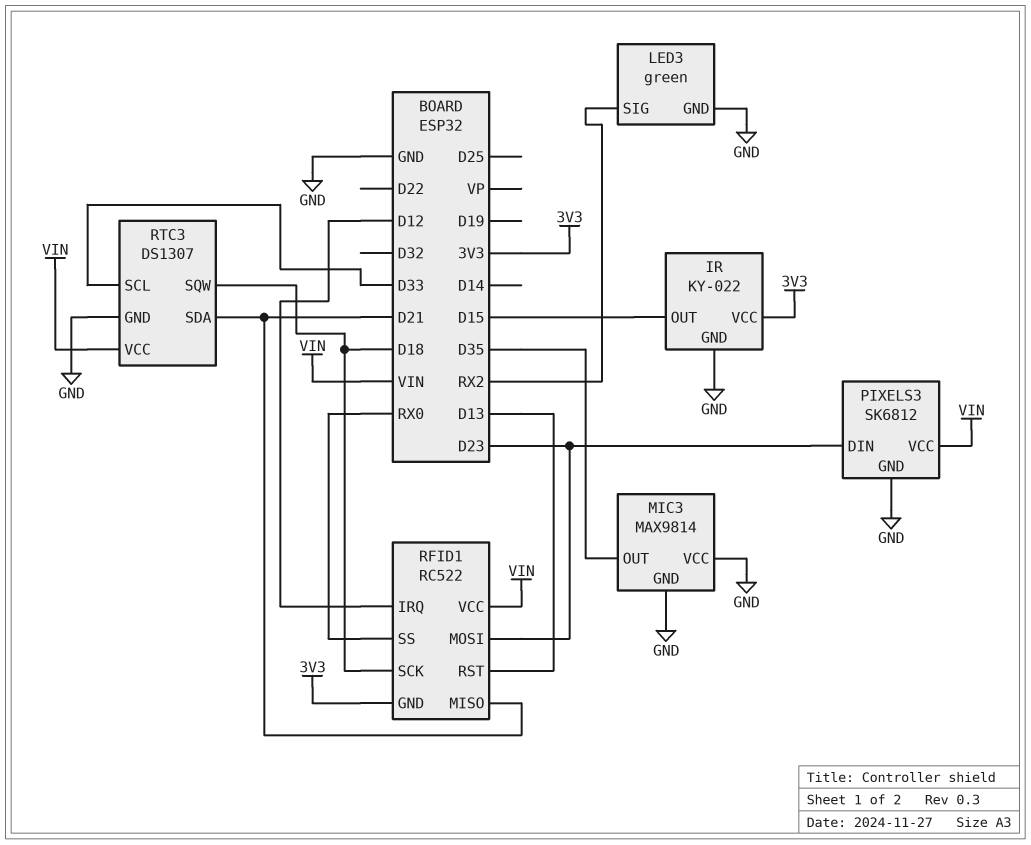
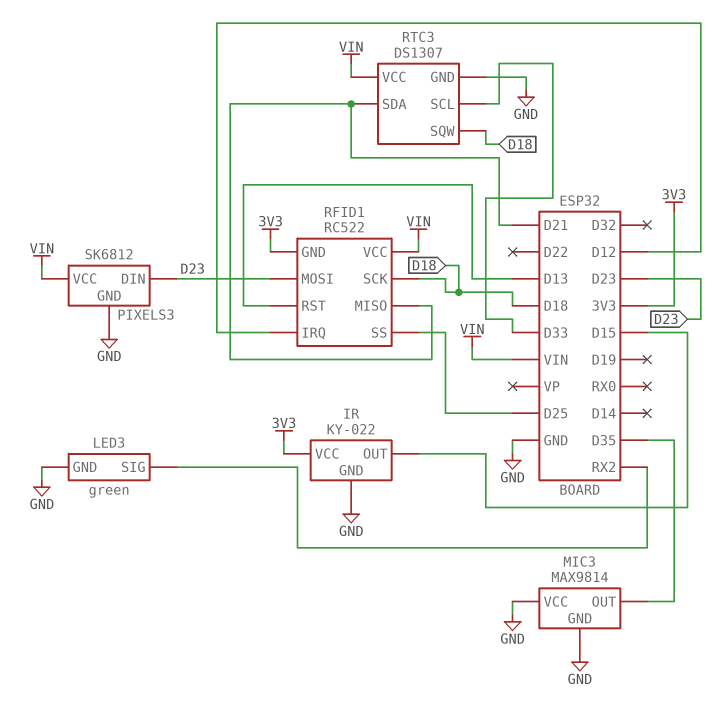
RFID1 pin SS: RX0 -> D25

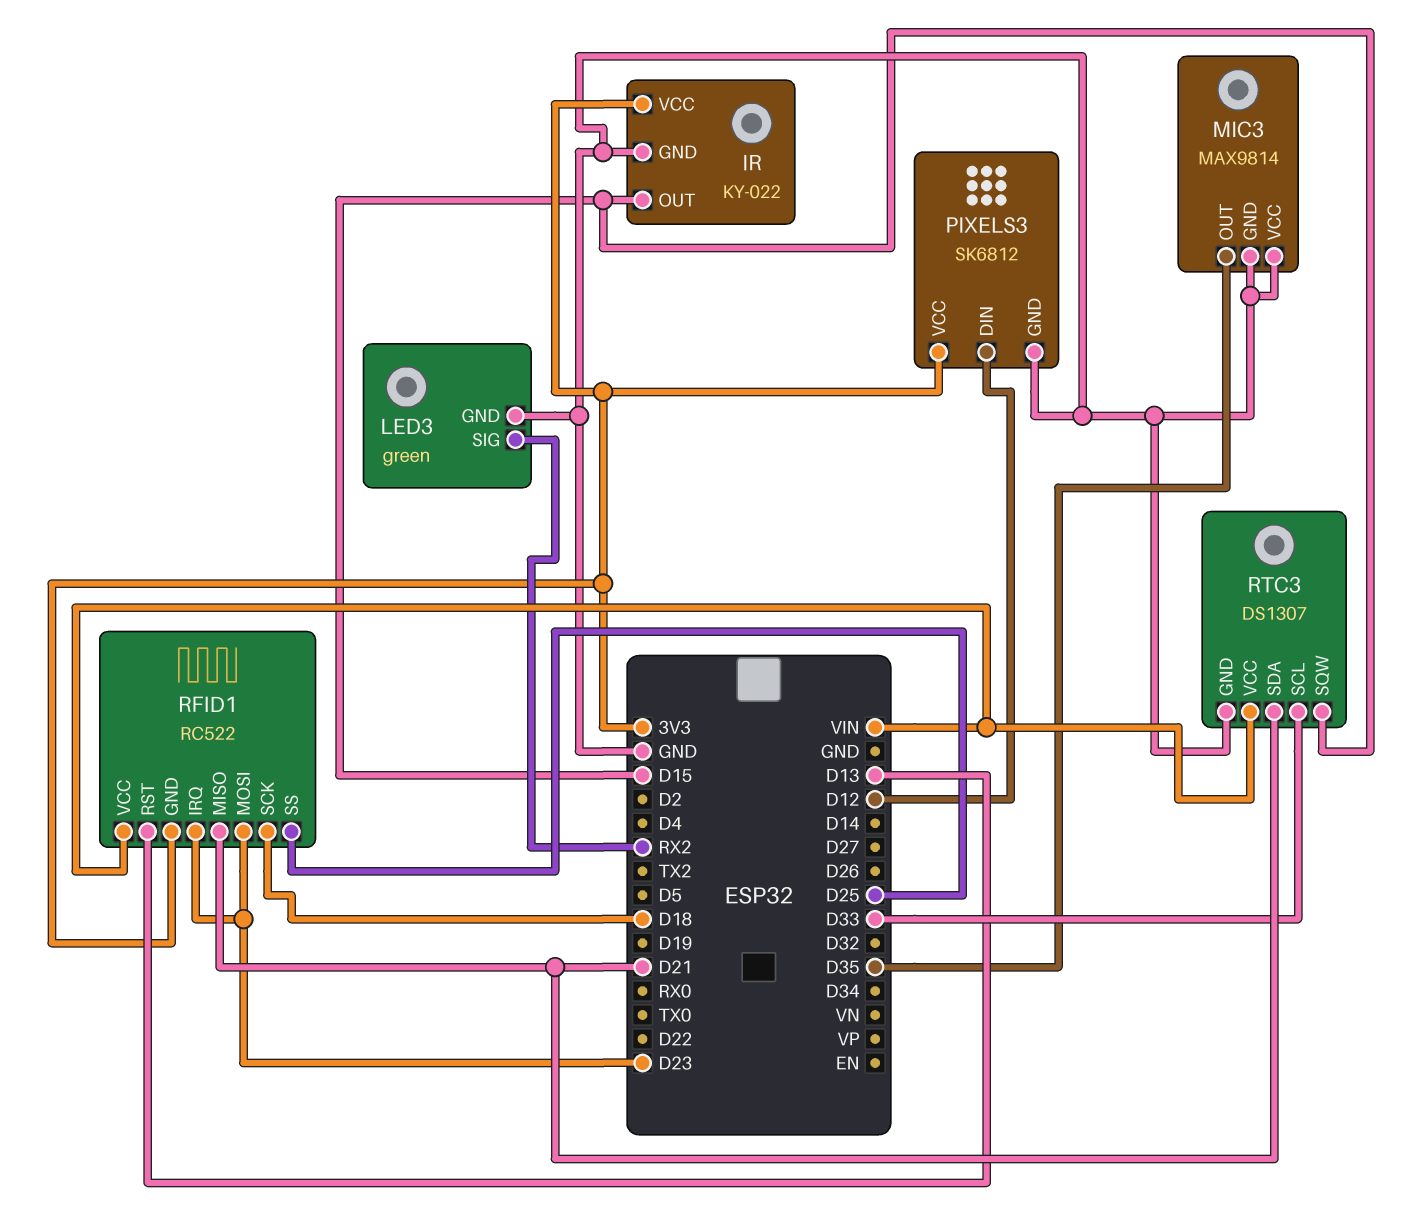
PIXELS3 pin DIN: D23 -> D12
PIXELS3 pin VCC: VIN -> 3V3
RFID1 pin IRQ: D12 -> D23
RTC3 pin SQW: D18 -> D15

